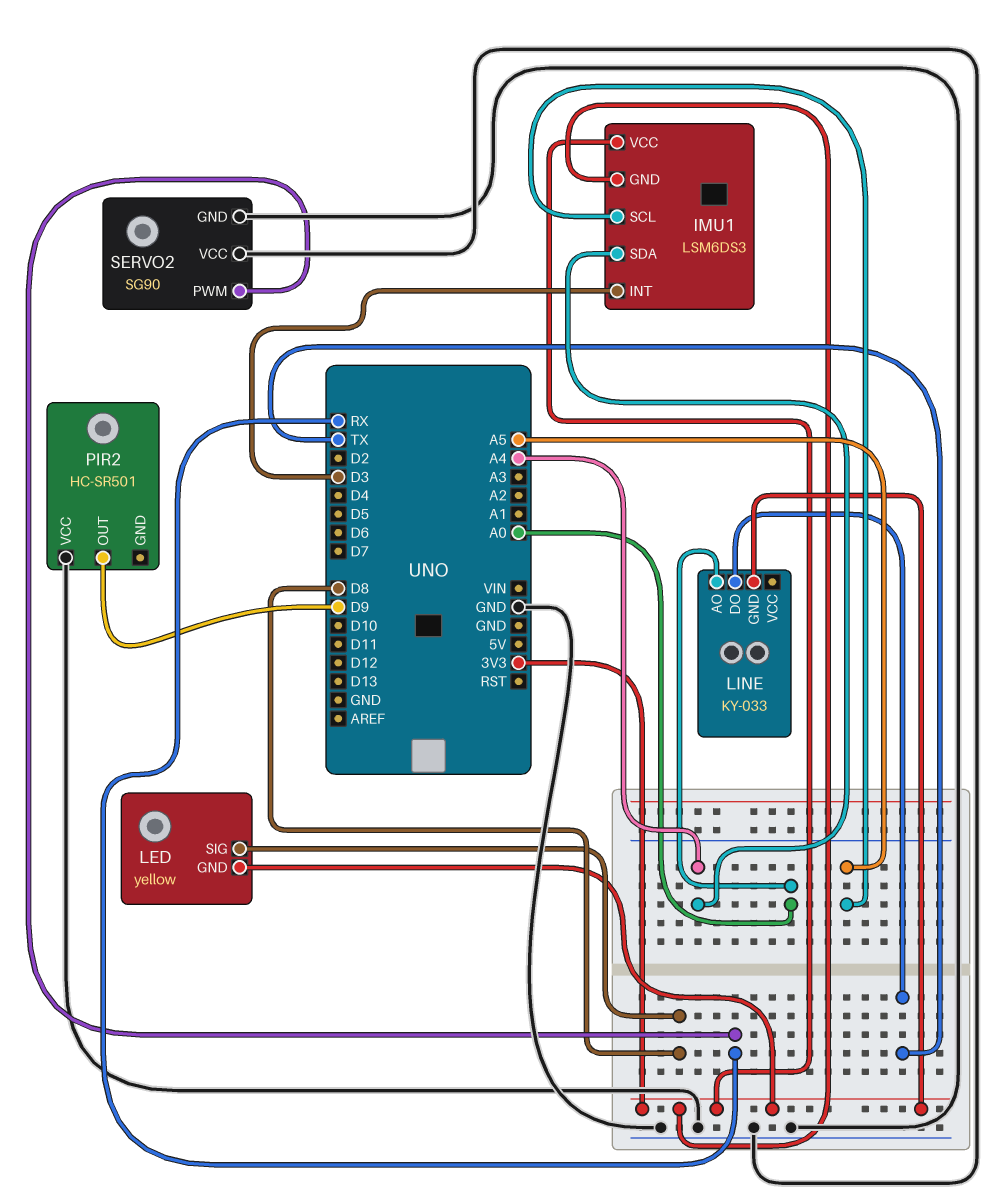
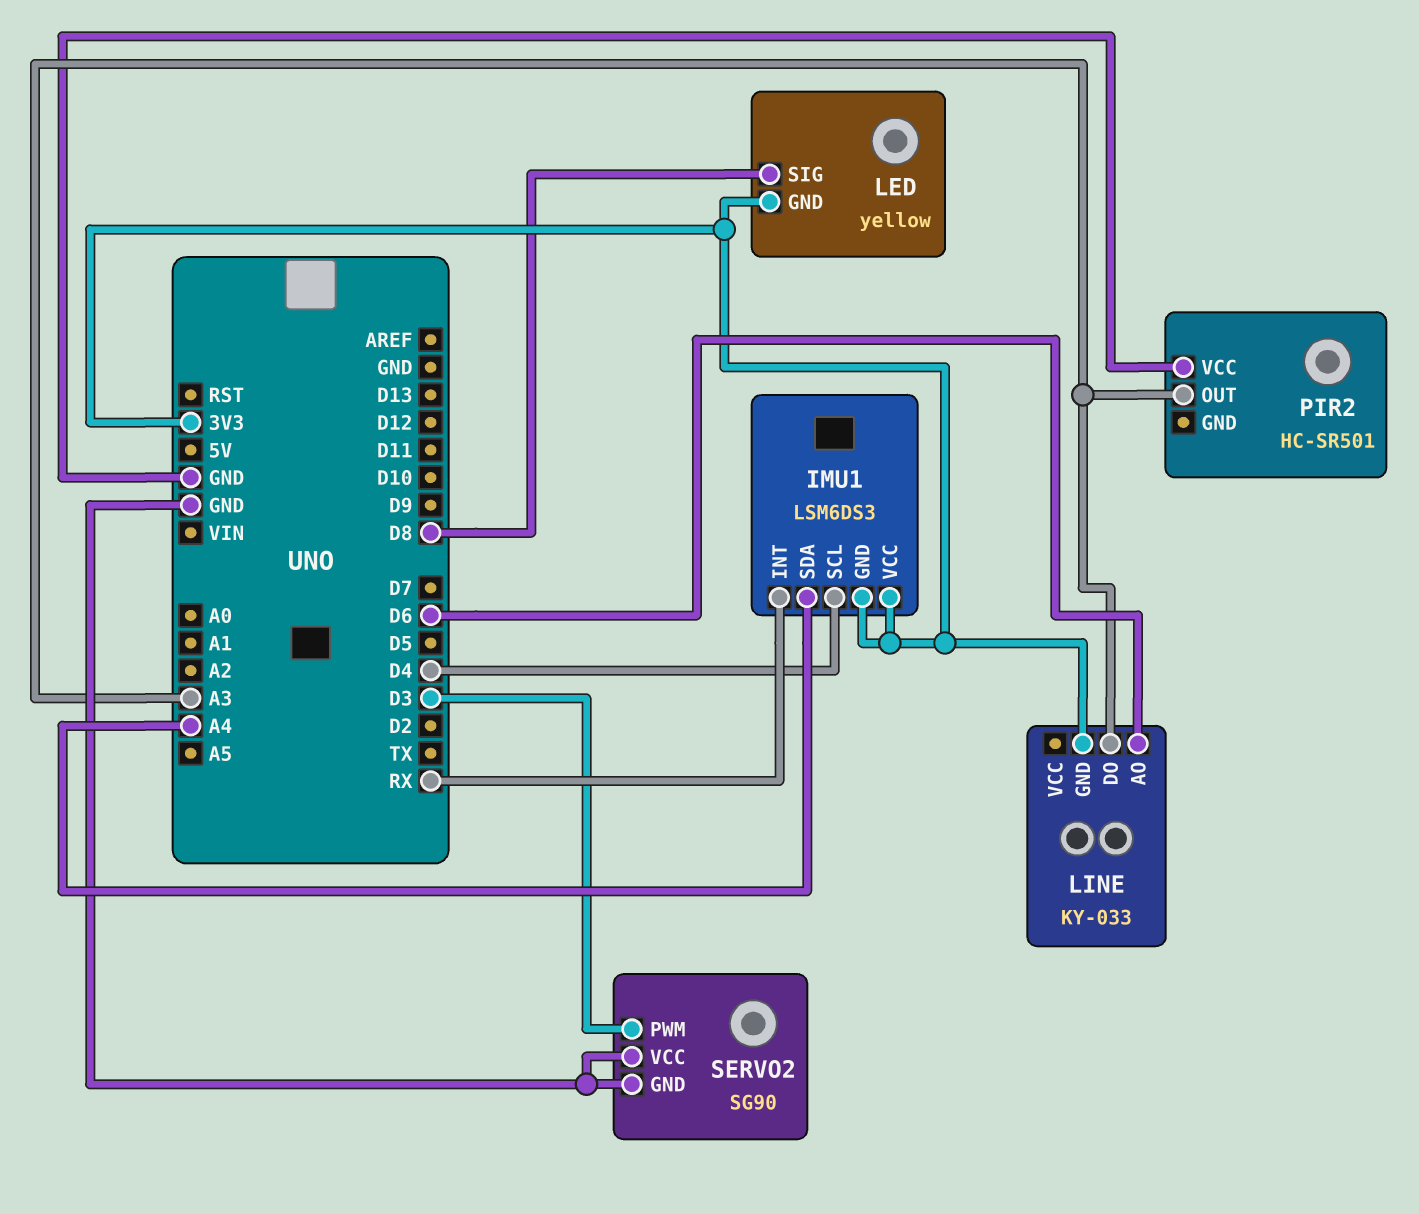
IMU1 pin INT: D3 -> RX
IMU1 pin SCL: A5 -> D4
LINE pin AO: A0 -> D6
LINE pin DO: TX -> A3
PIR2 pin OUT: D9 -> A3
SERVO2 pin PWM: RX -> D3

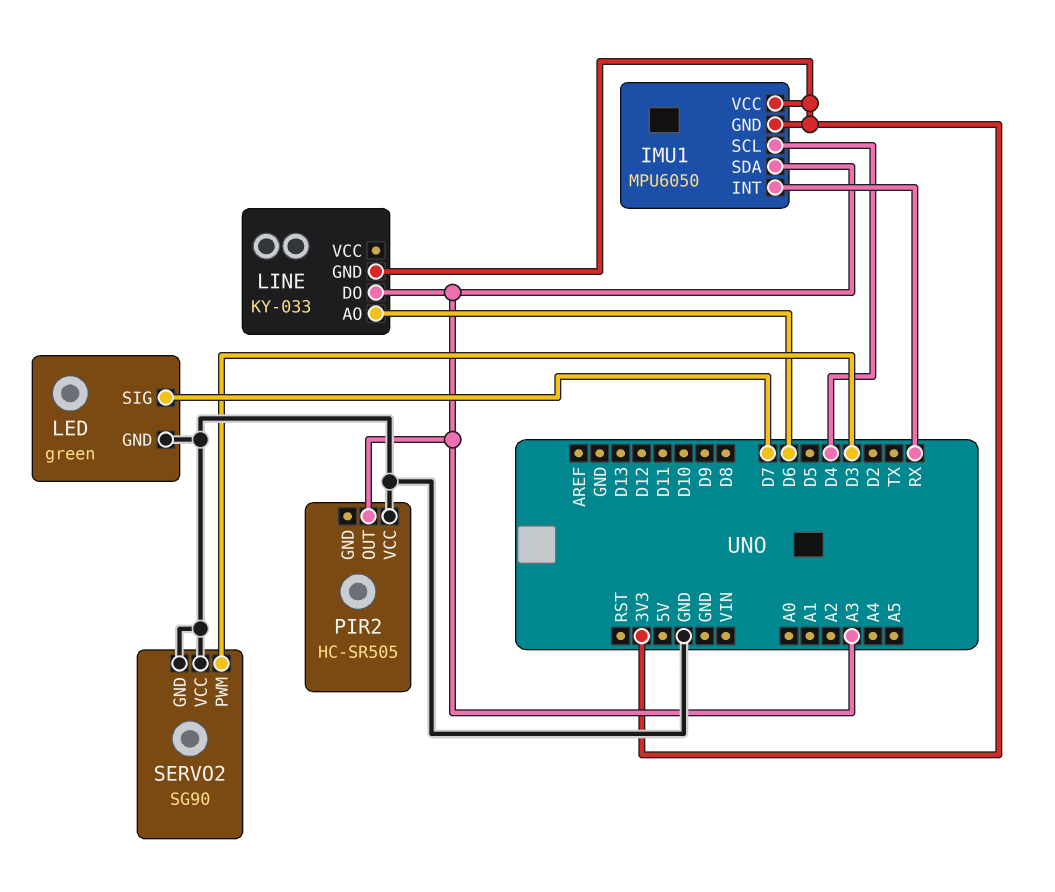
IMU1: LSM6DS3 -> MPU6050
IMU1 pin SDA: A4 -> A3
LED: yellow -> green
LED pin GND: 3V3 -> GND
LED pin SIG: D8 -> D7
PIR2: HC-SR501 -> HC-SR505

